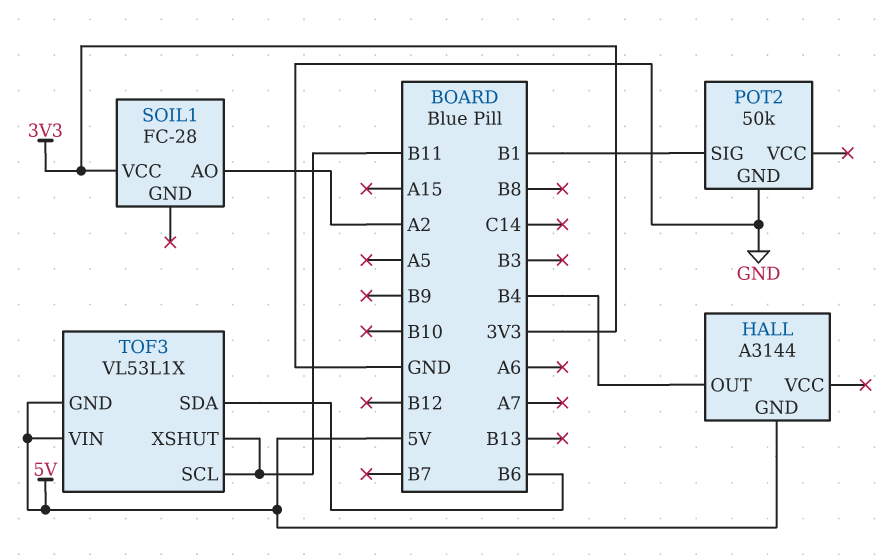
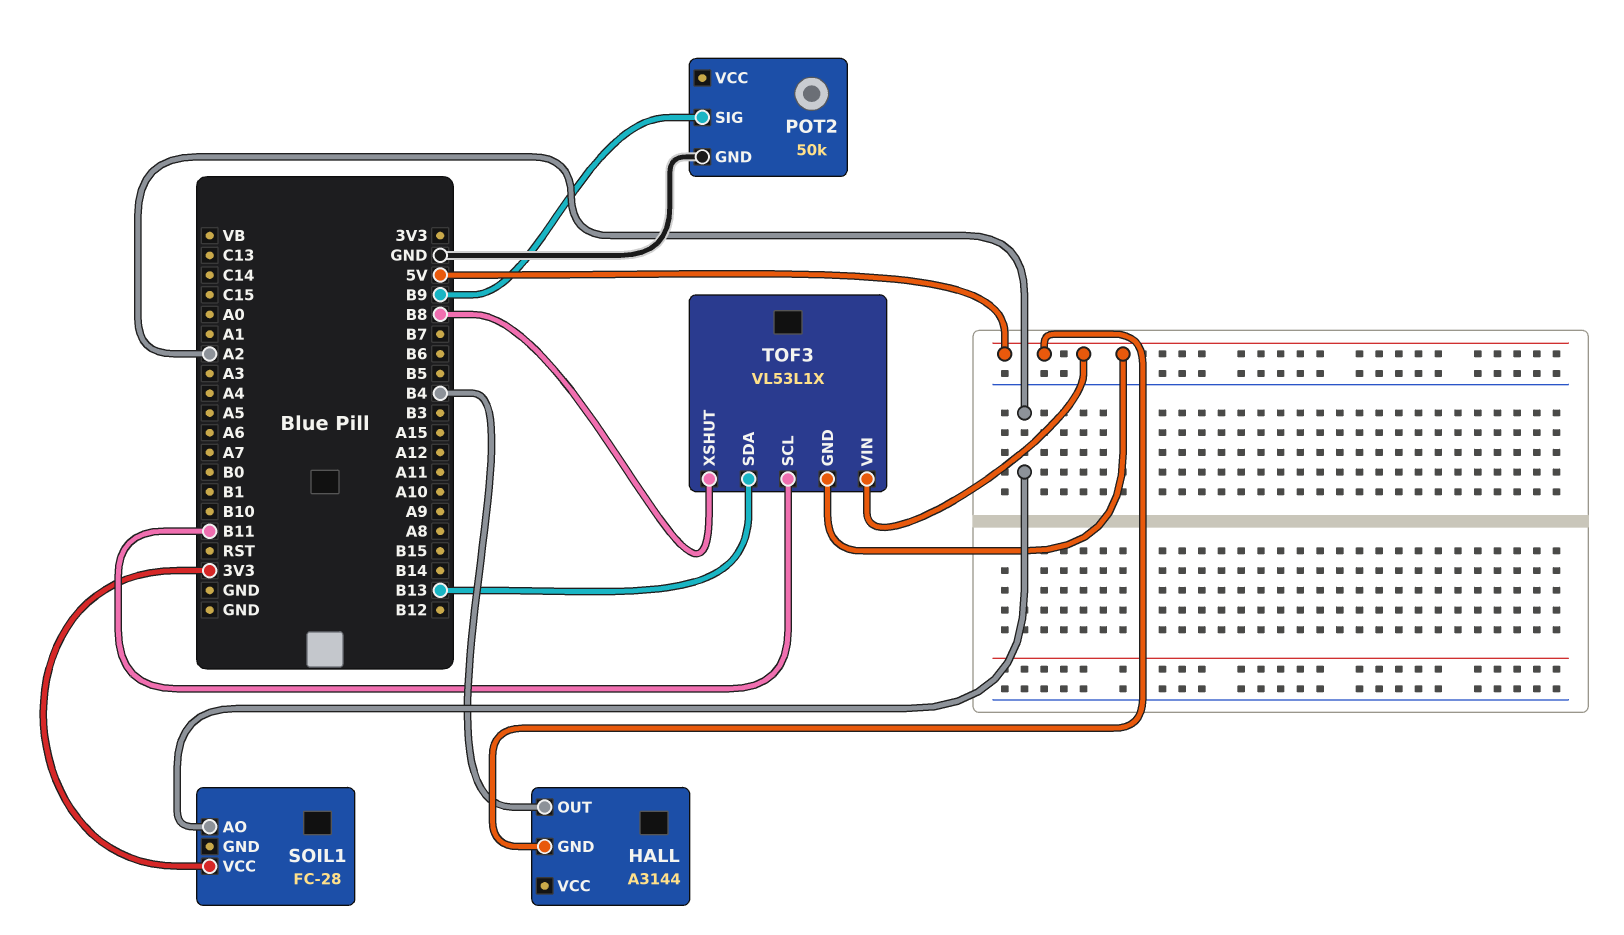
POT2 pin SIG: B1 -> B9
TOF3 pin SDA: B6 -> B13
TOF3 pin XSHUT: B11 -> B8

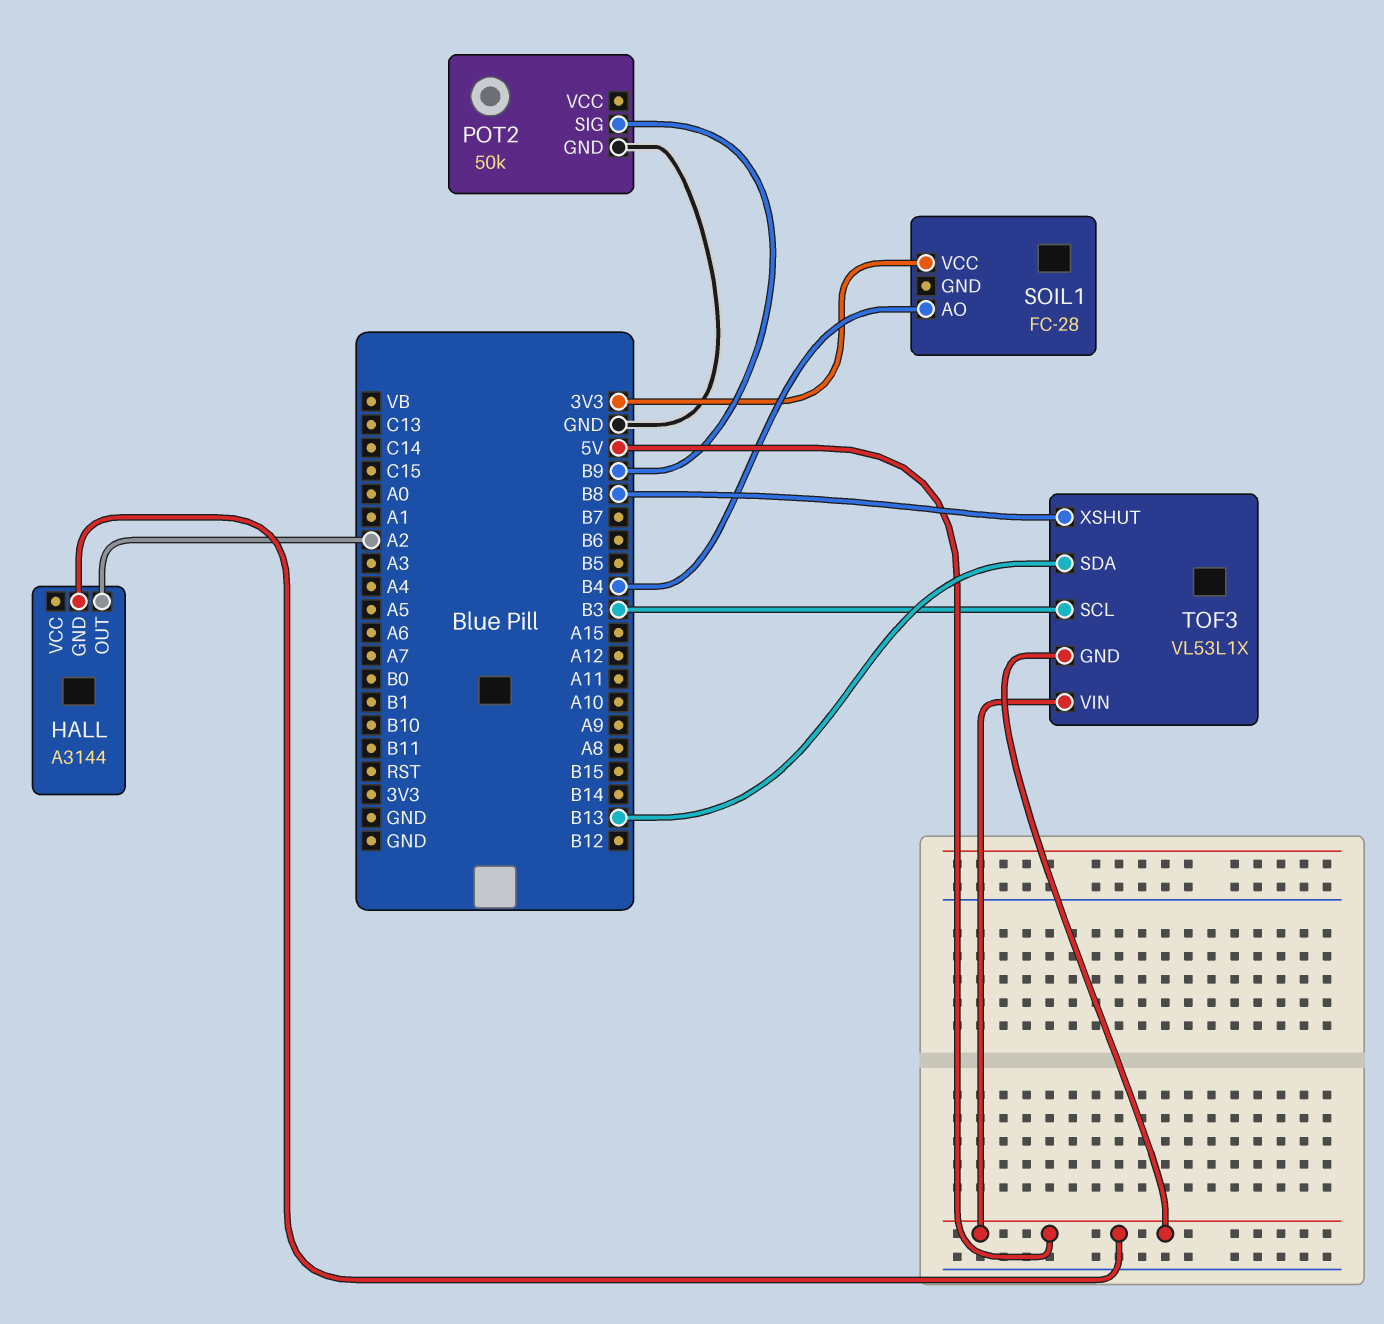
HALL pin OUT: B4 -> A2
SOIL1 pin AO: A2 -> B4
TOF3 pin SCL: B11 -> B3

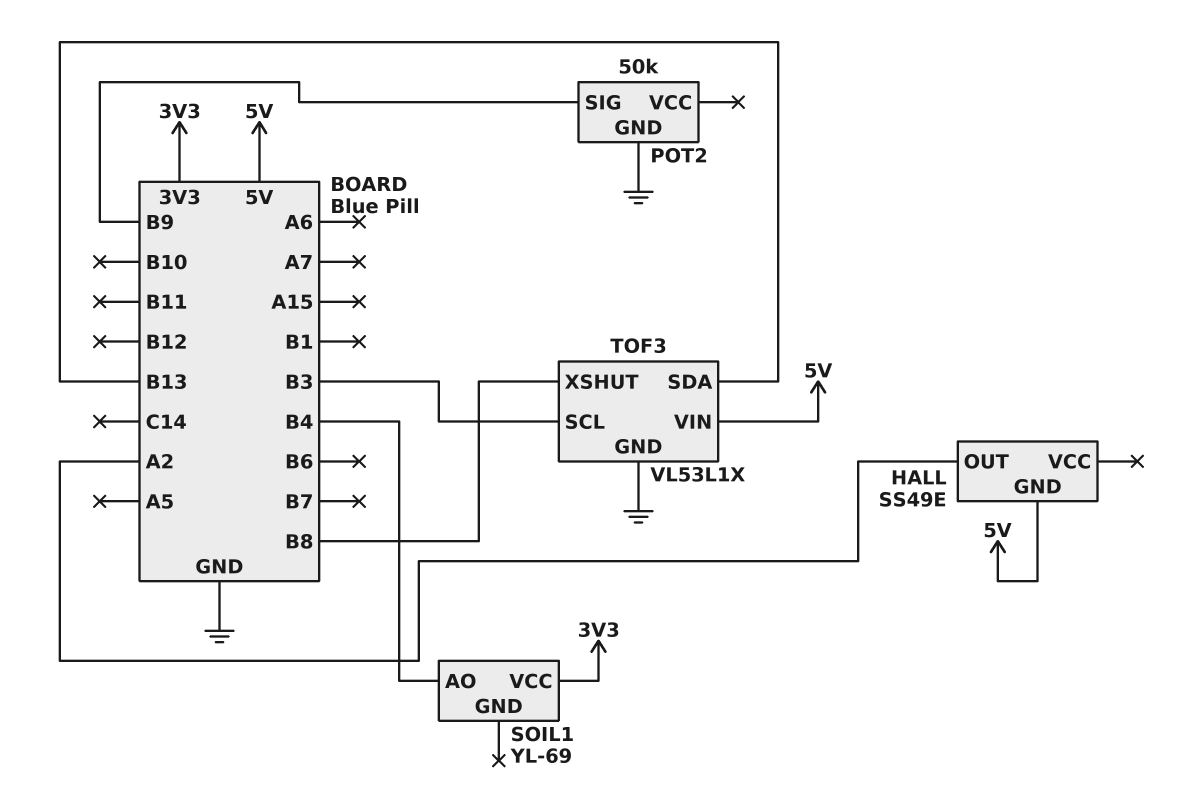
HALL: A3144 -> SS49E
SOIL1: FC-28 -> YL-69
TOF3 pin GND: 5V -> GND

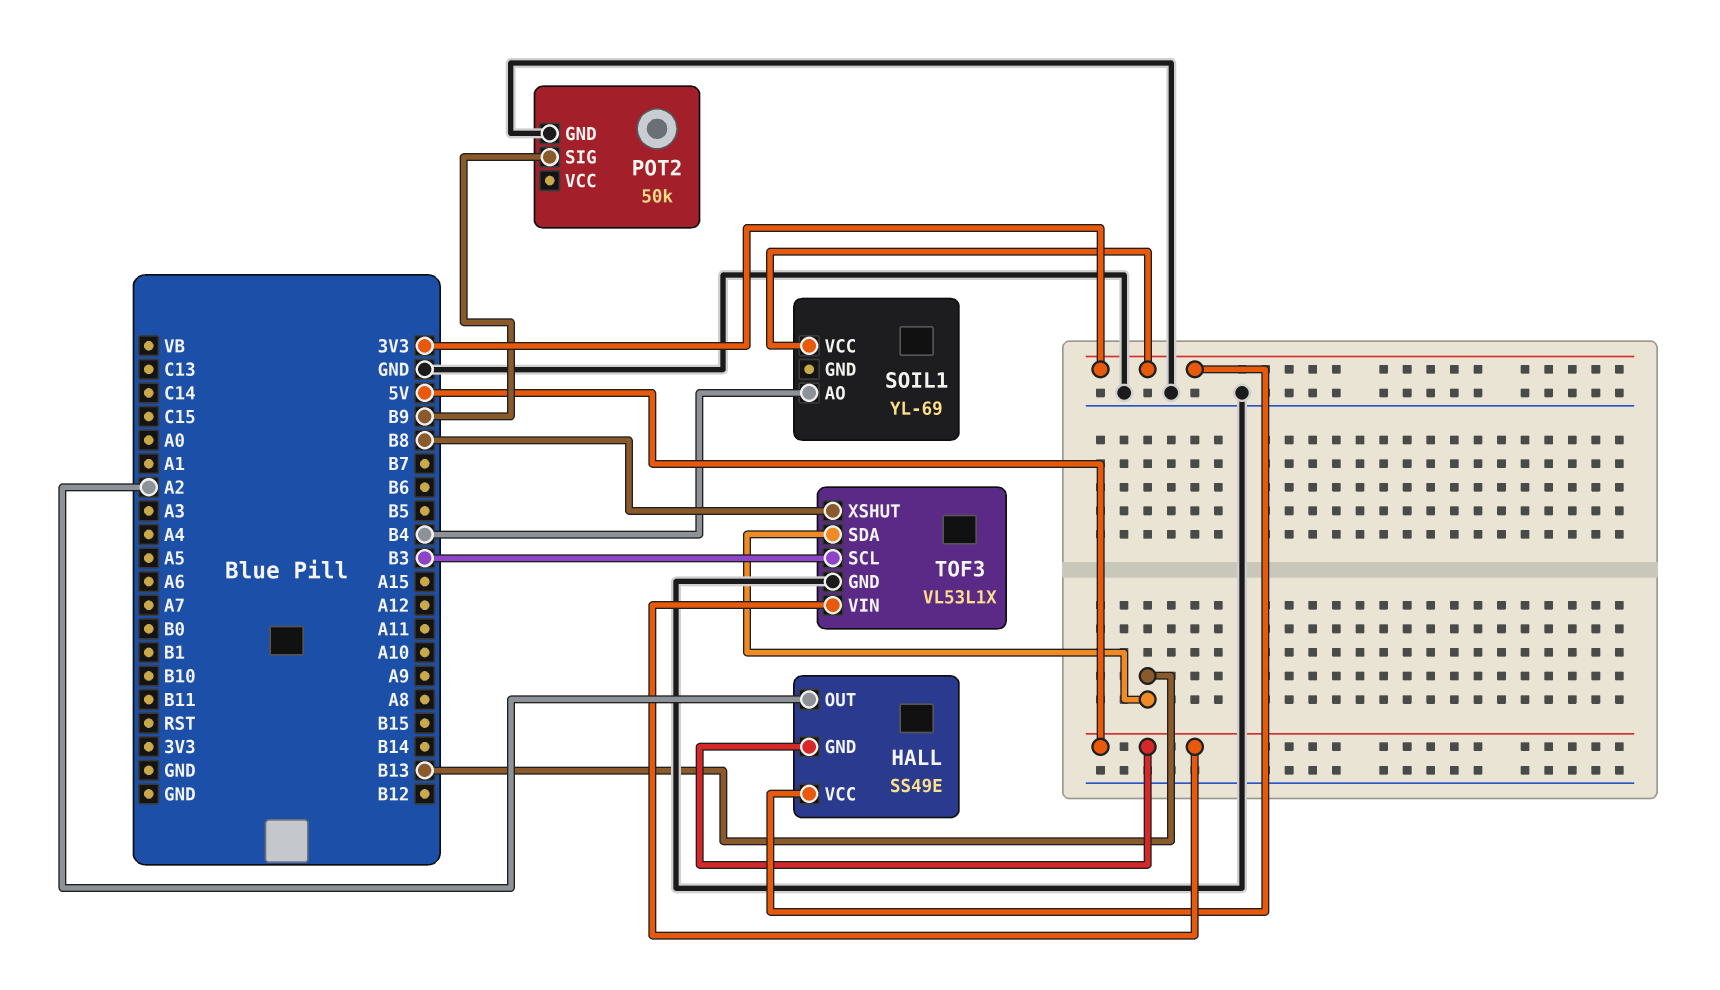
HALL pin VCC: none -> 3V3

